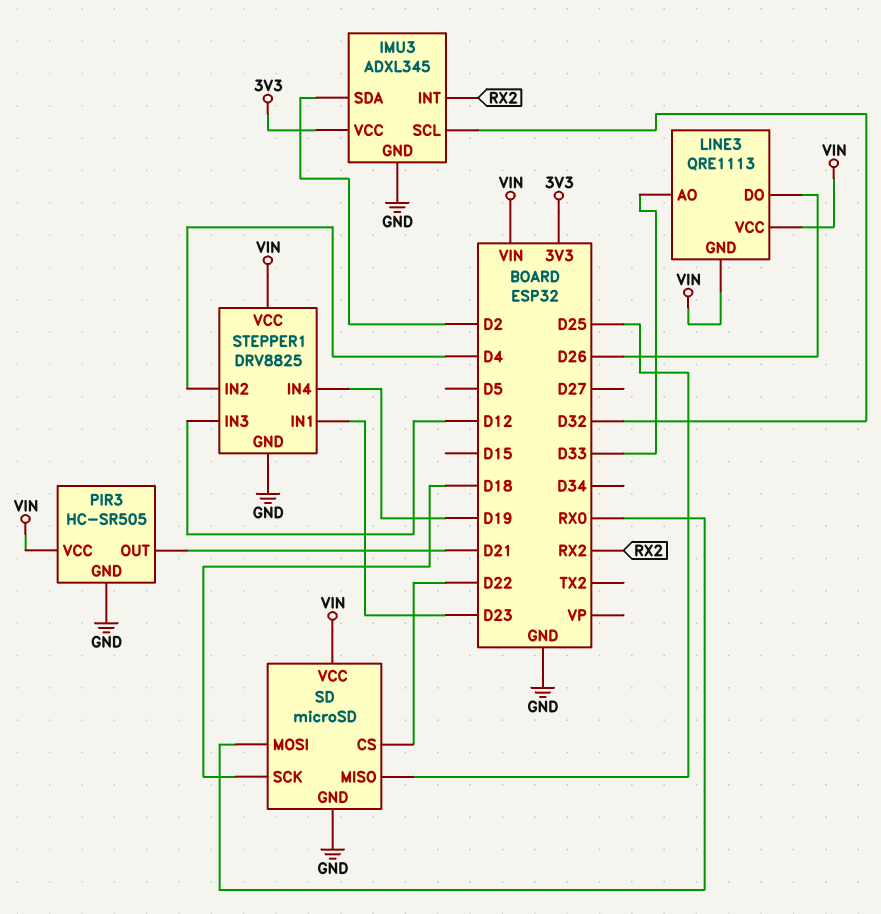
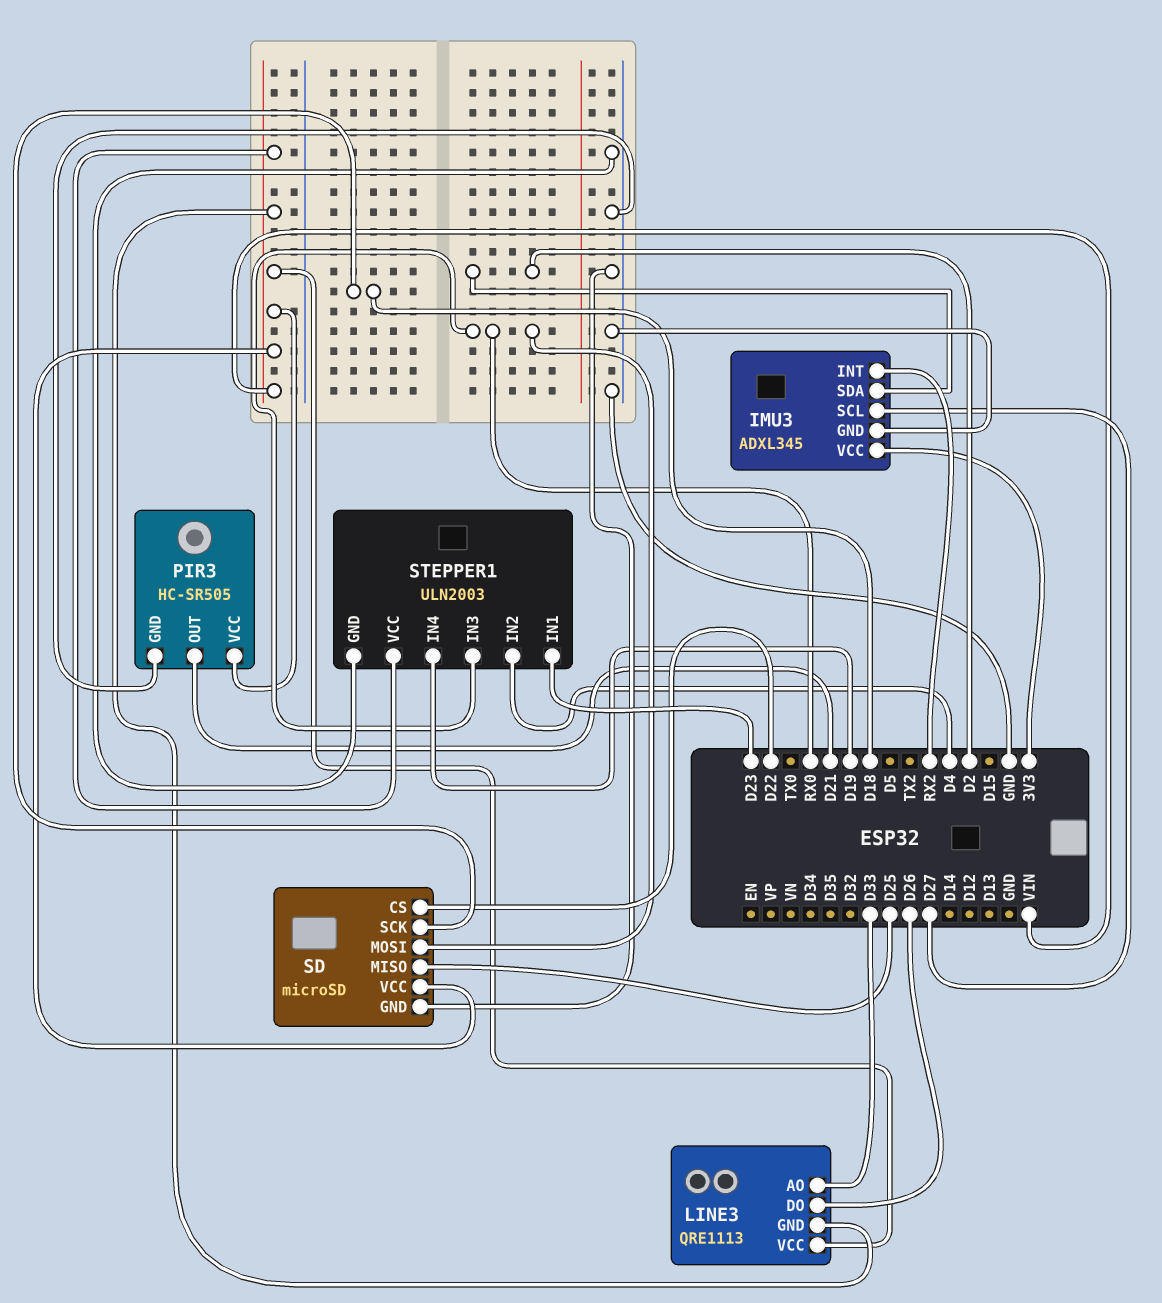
IMU3 pin SCL: D32 -> D27
STEPPER1: DRV8825 -> ULN2003
STEPPER1 pin IN3: D12 -> RX0

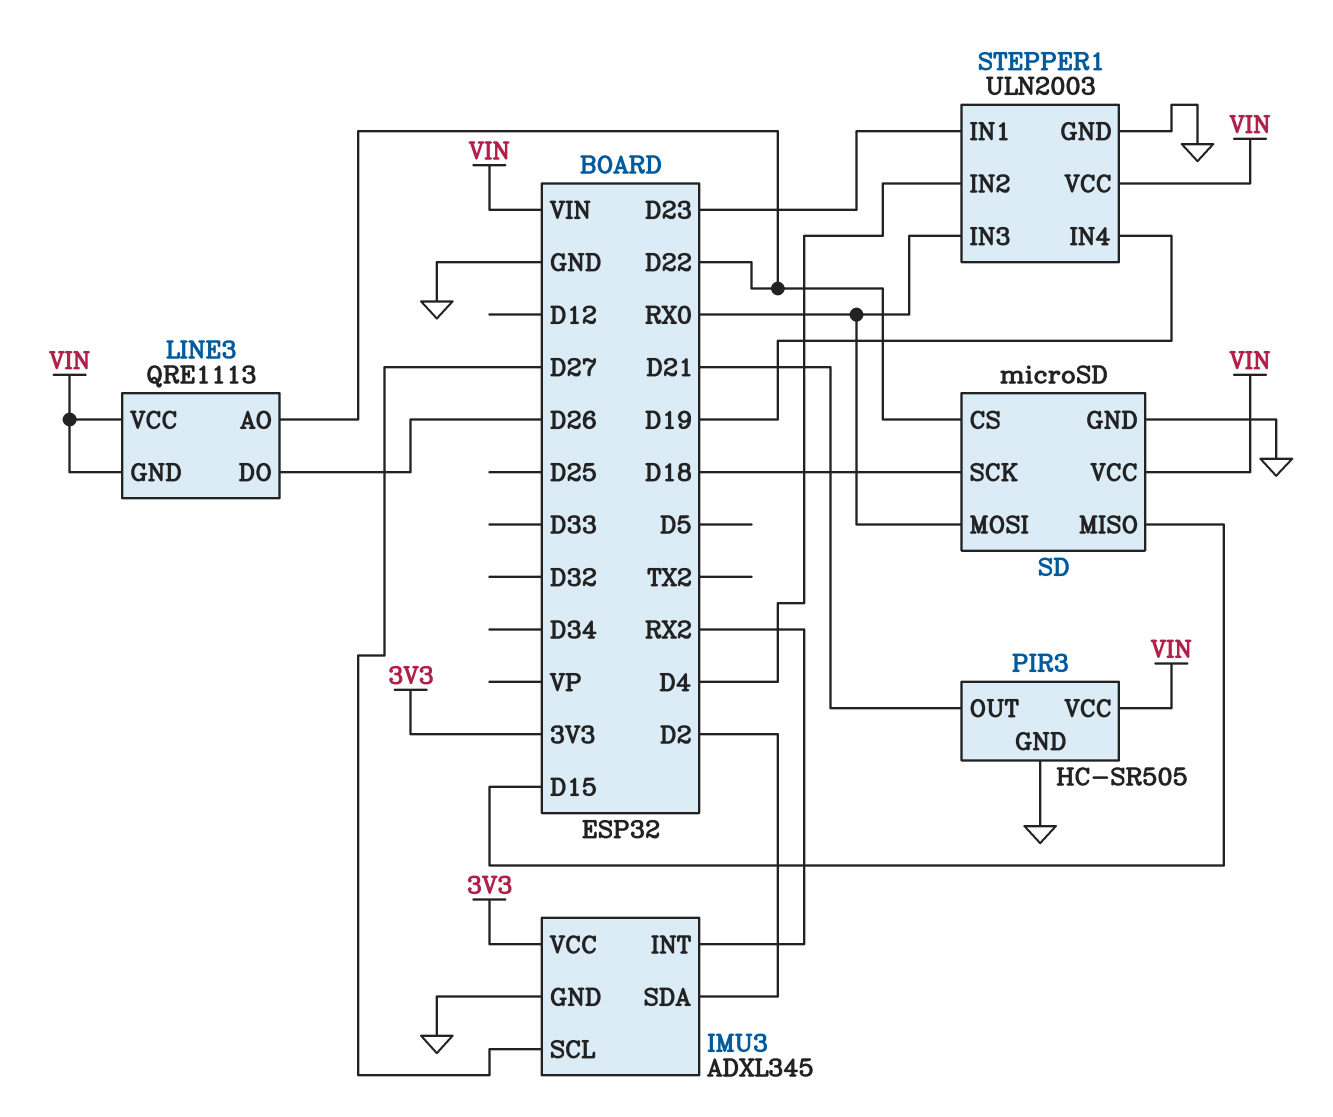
LINE3 pin AO: D33 -> D22
SD pin MISO: D25 -> D15

